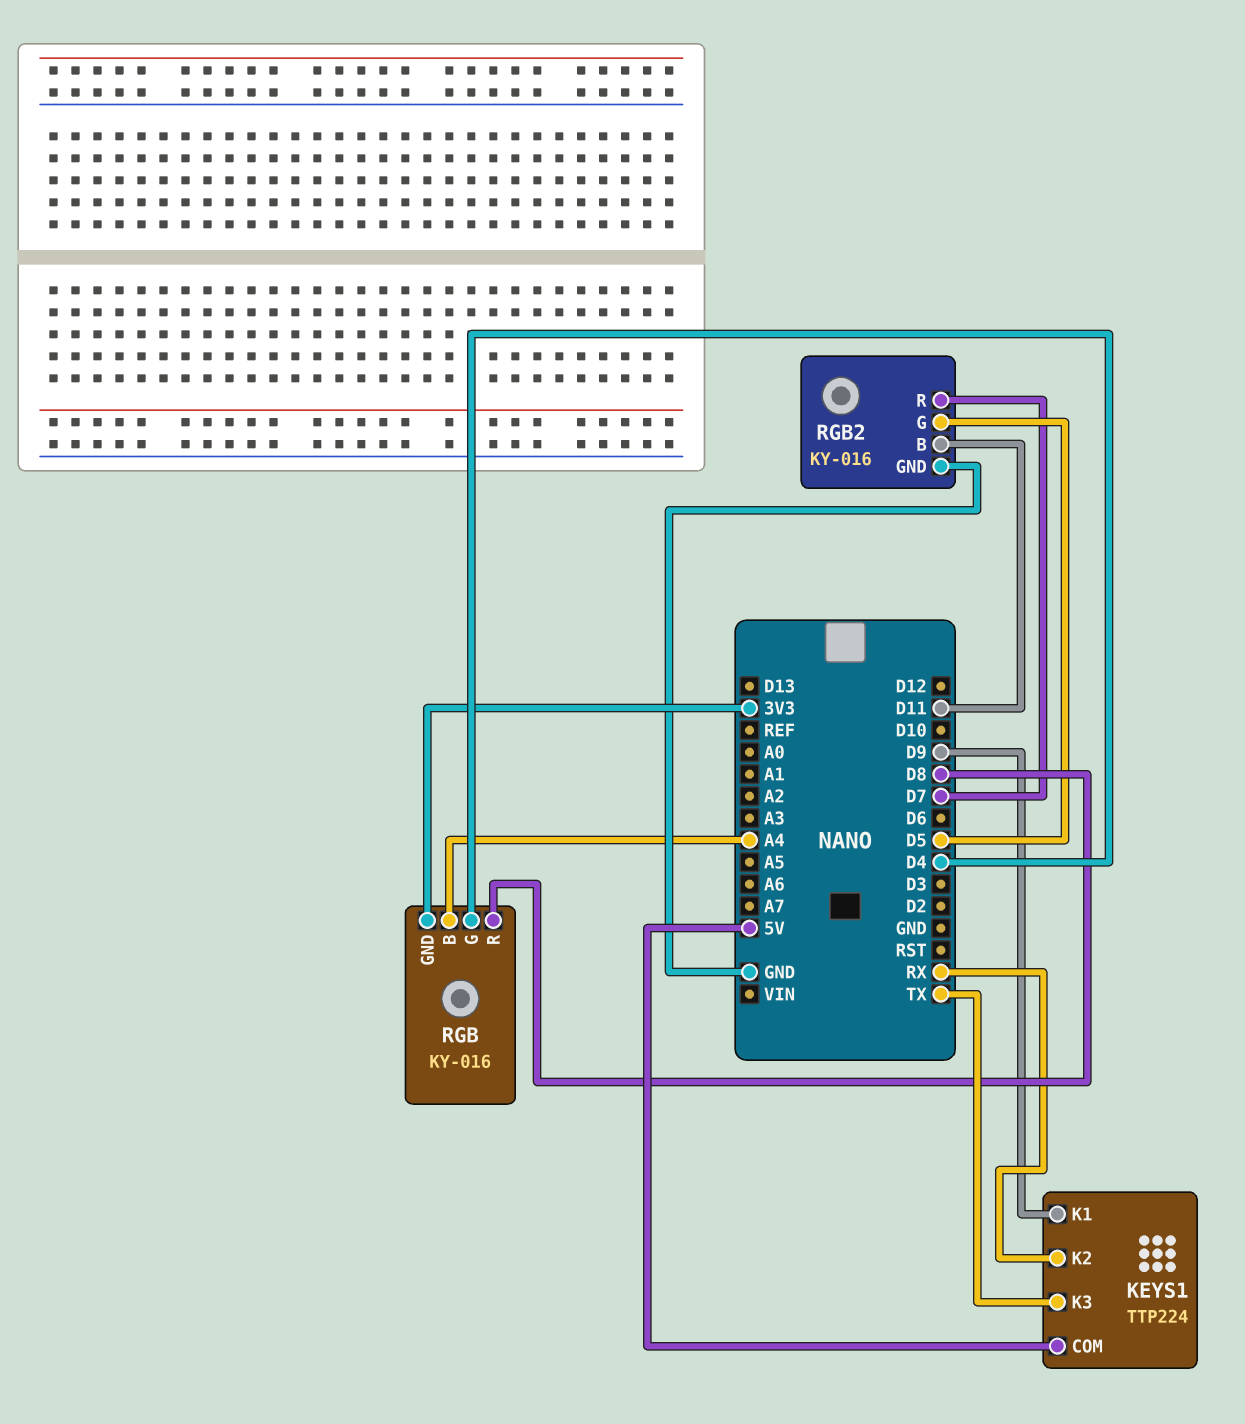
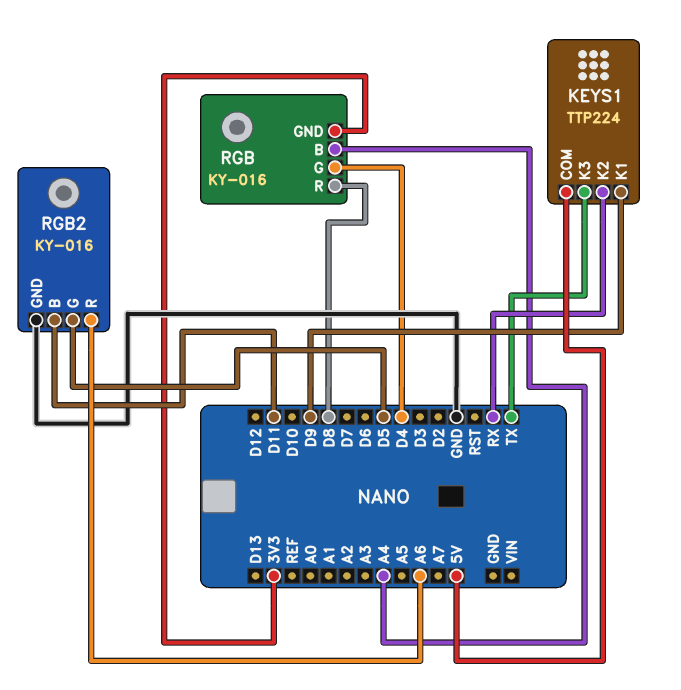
RGB2 pin R: D7 -> A6

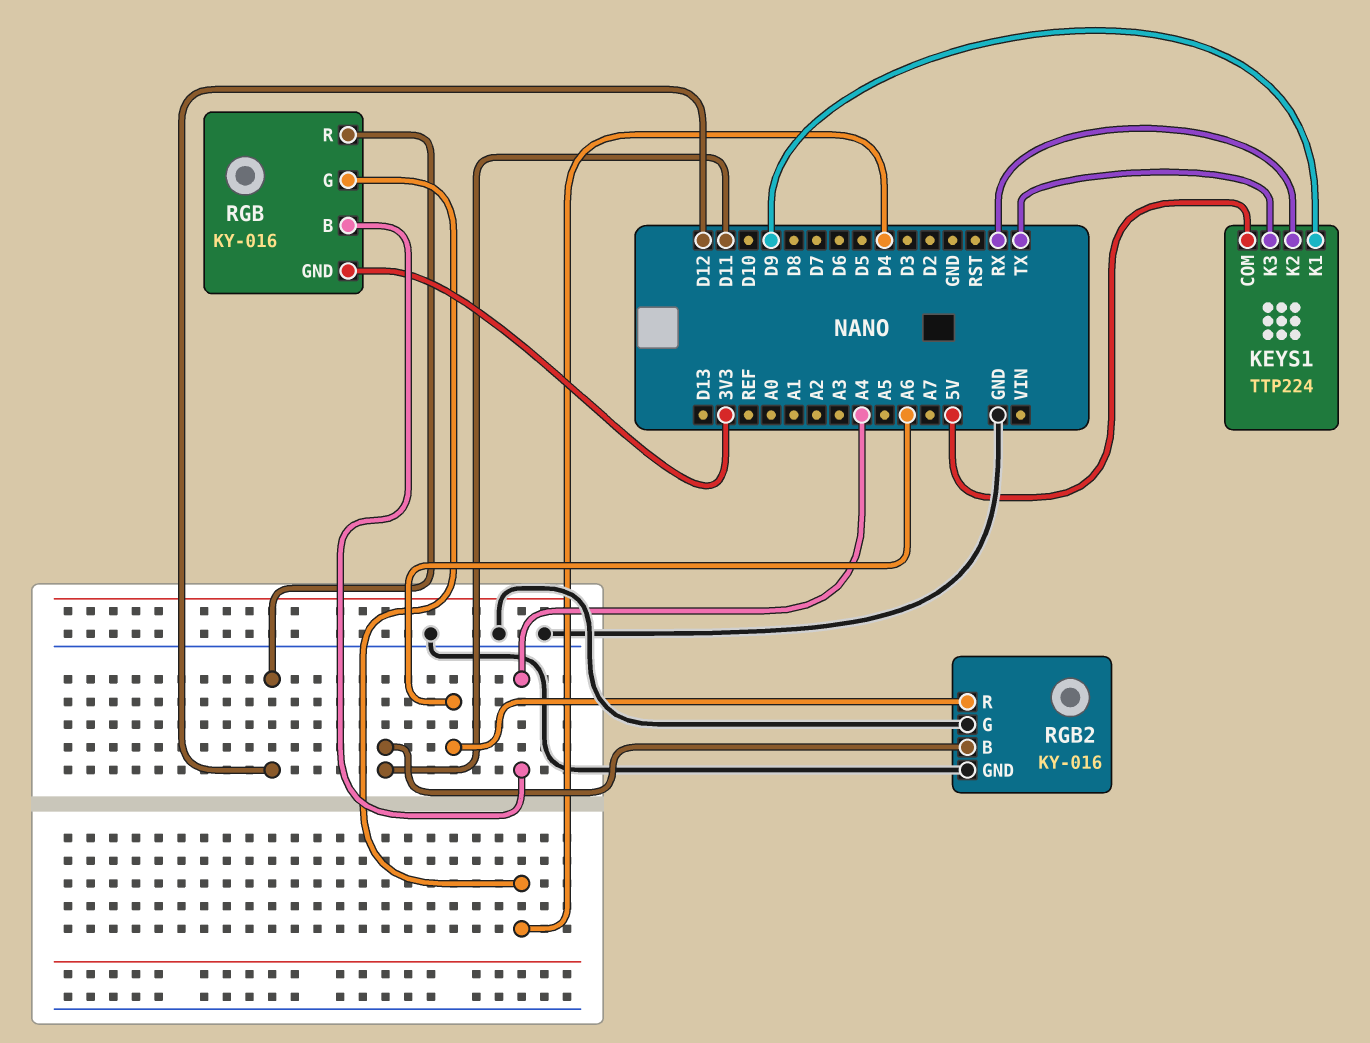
RGB pin R: D8 -> D12
RGB2 pin G: D5 -> GND

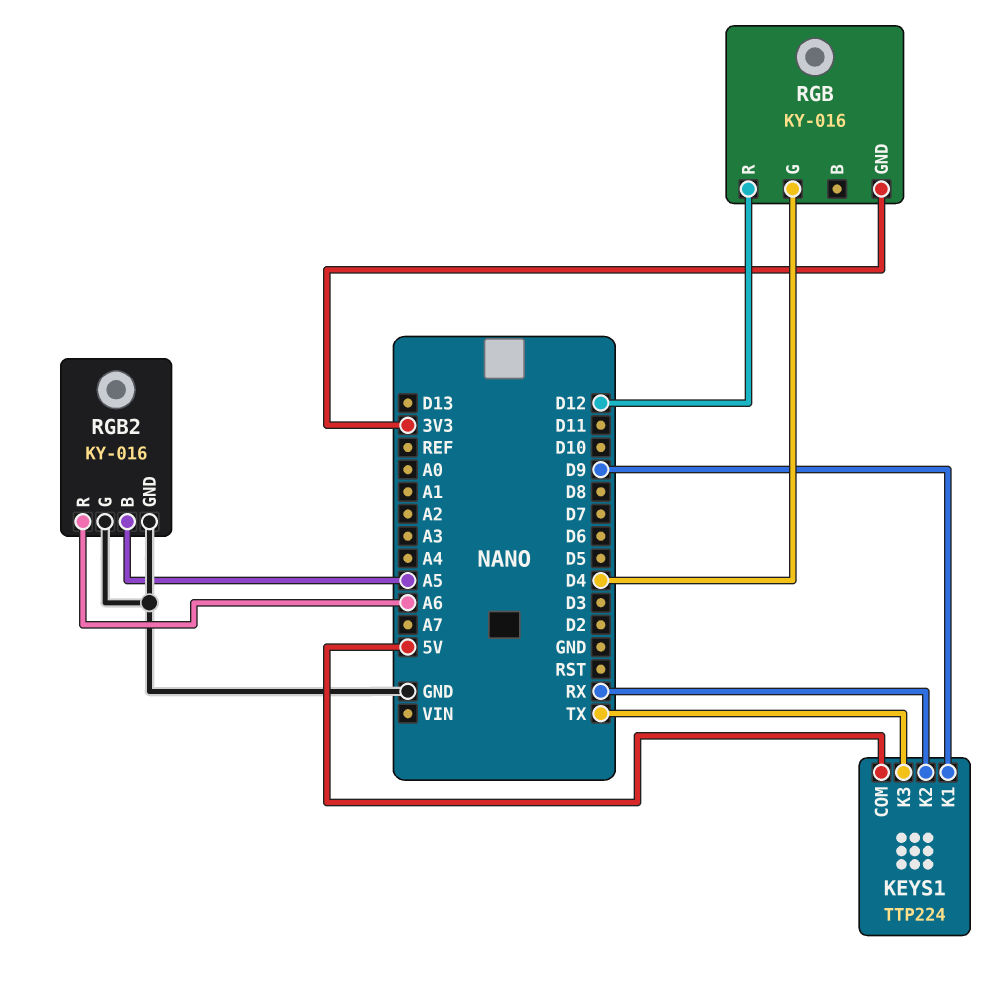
RGB pin B: A4 -> none
RGB2 pin B: D11 -> A5

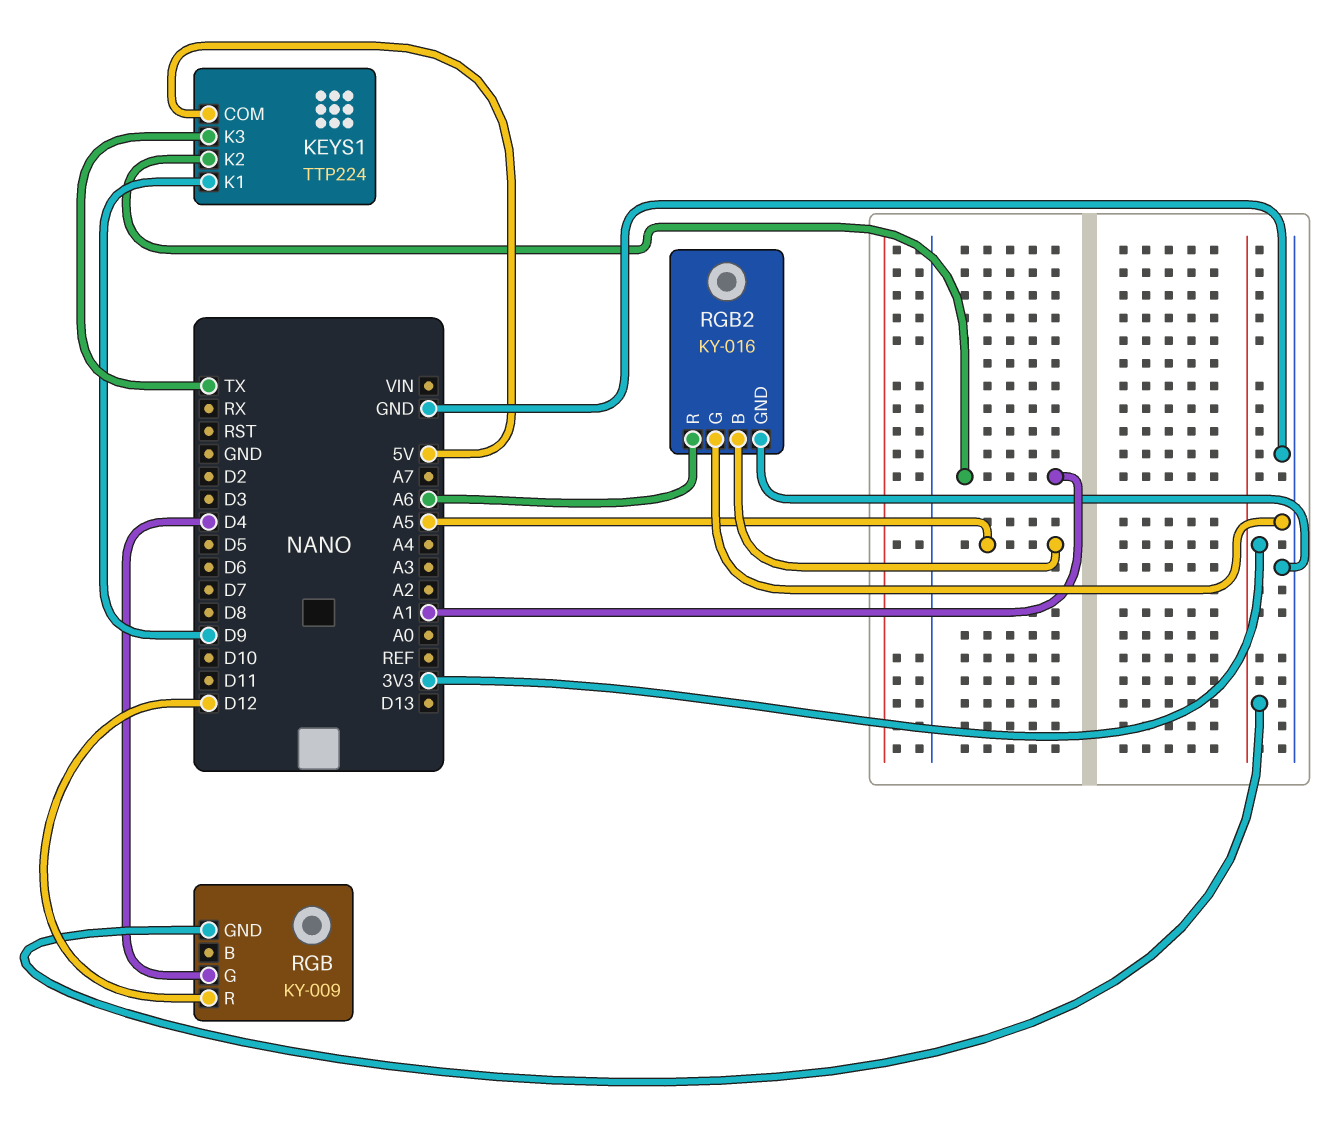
KEYS1 pin K2: RX -> A1
RGB: KY-016 -> KY-009

